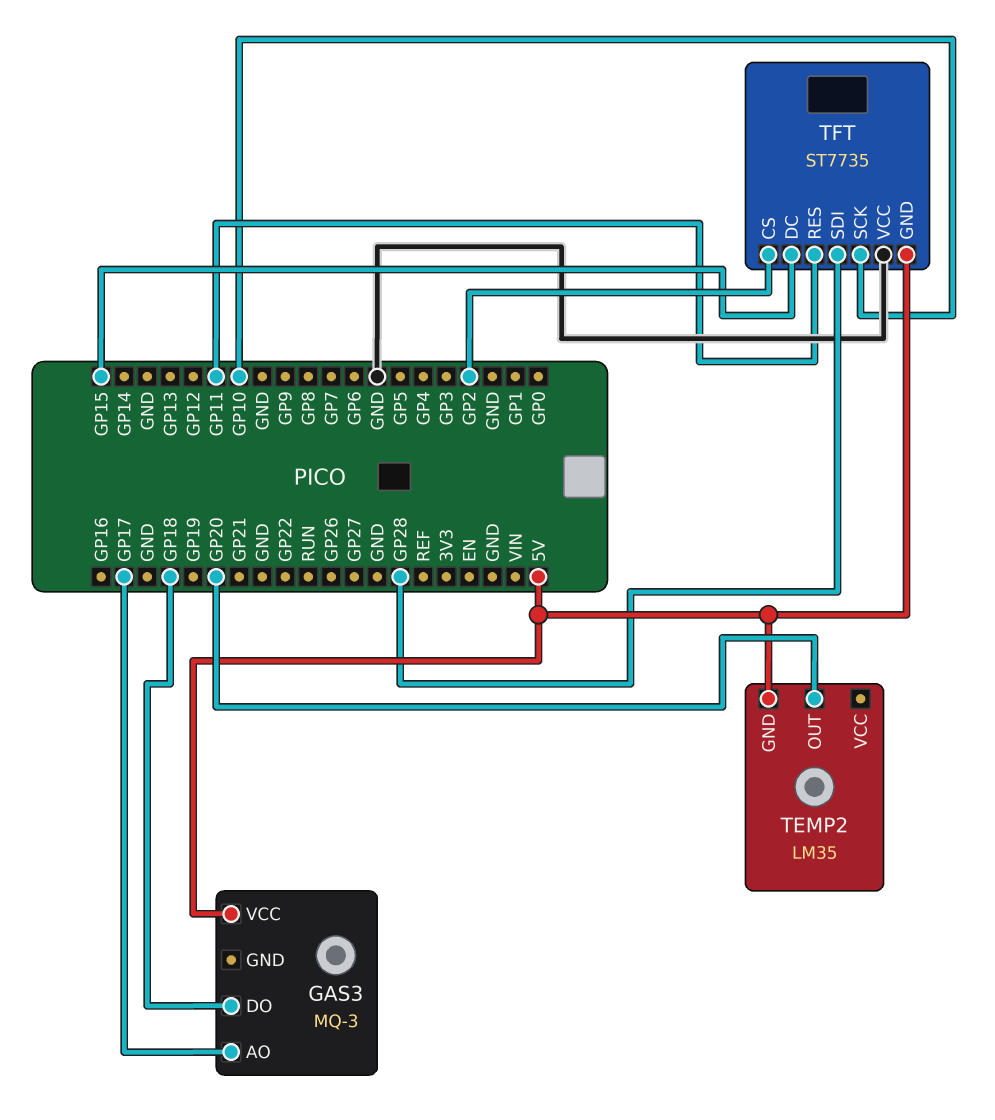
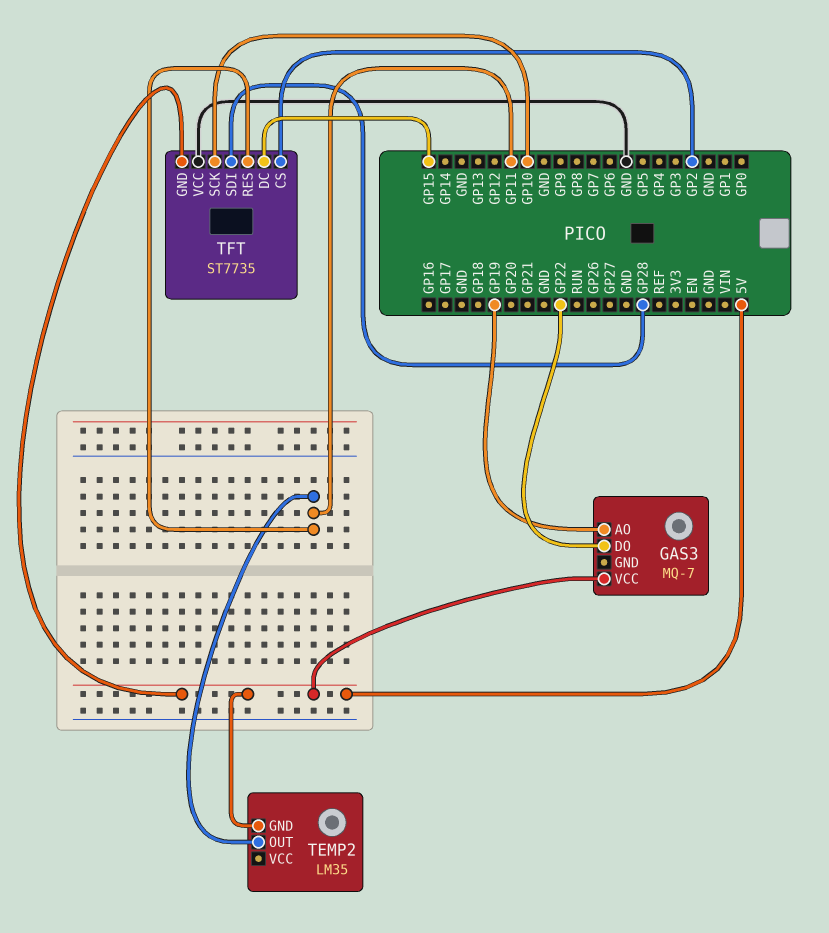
GAS3: MQ-3 -> MQ-7
GAS3 pin AO: GP17 -> GP19
GAS3 pin DO: GP18 -> GP22
TEMP2 pin OUT: GP20 -> GP11

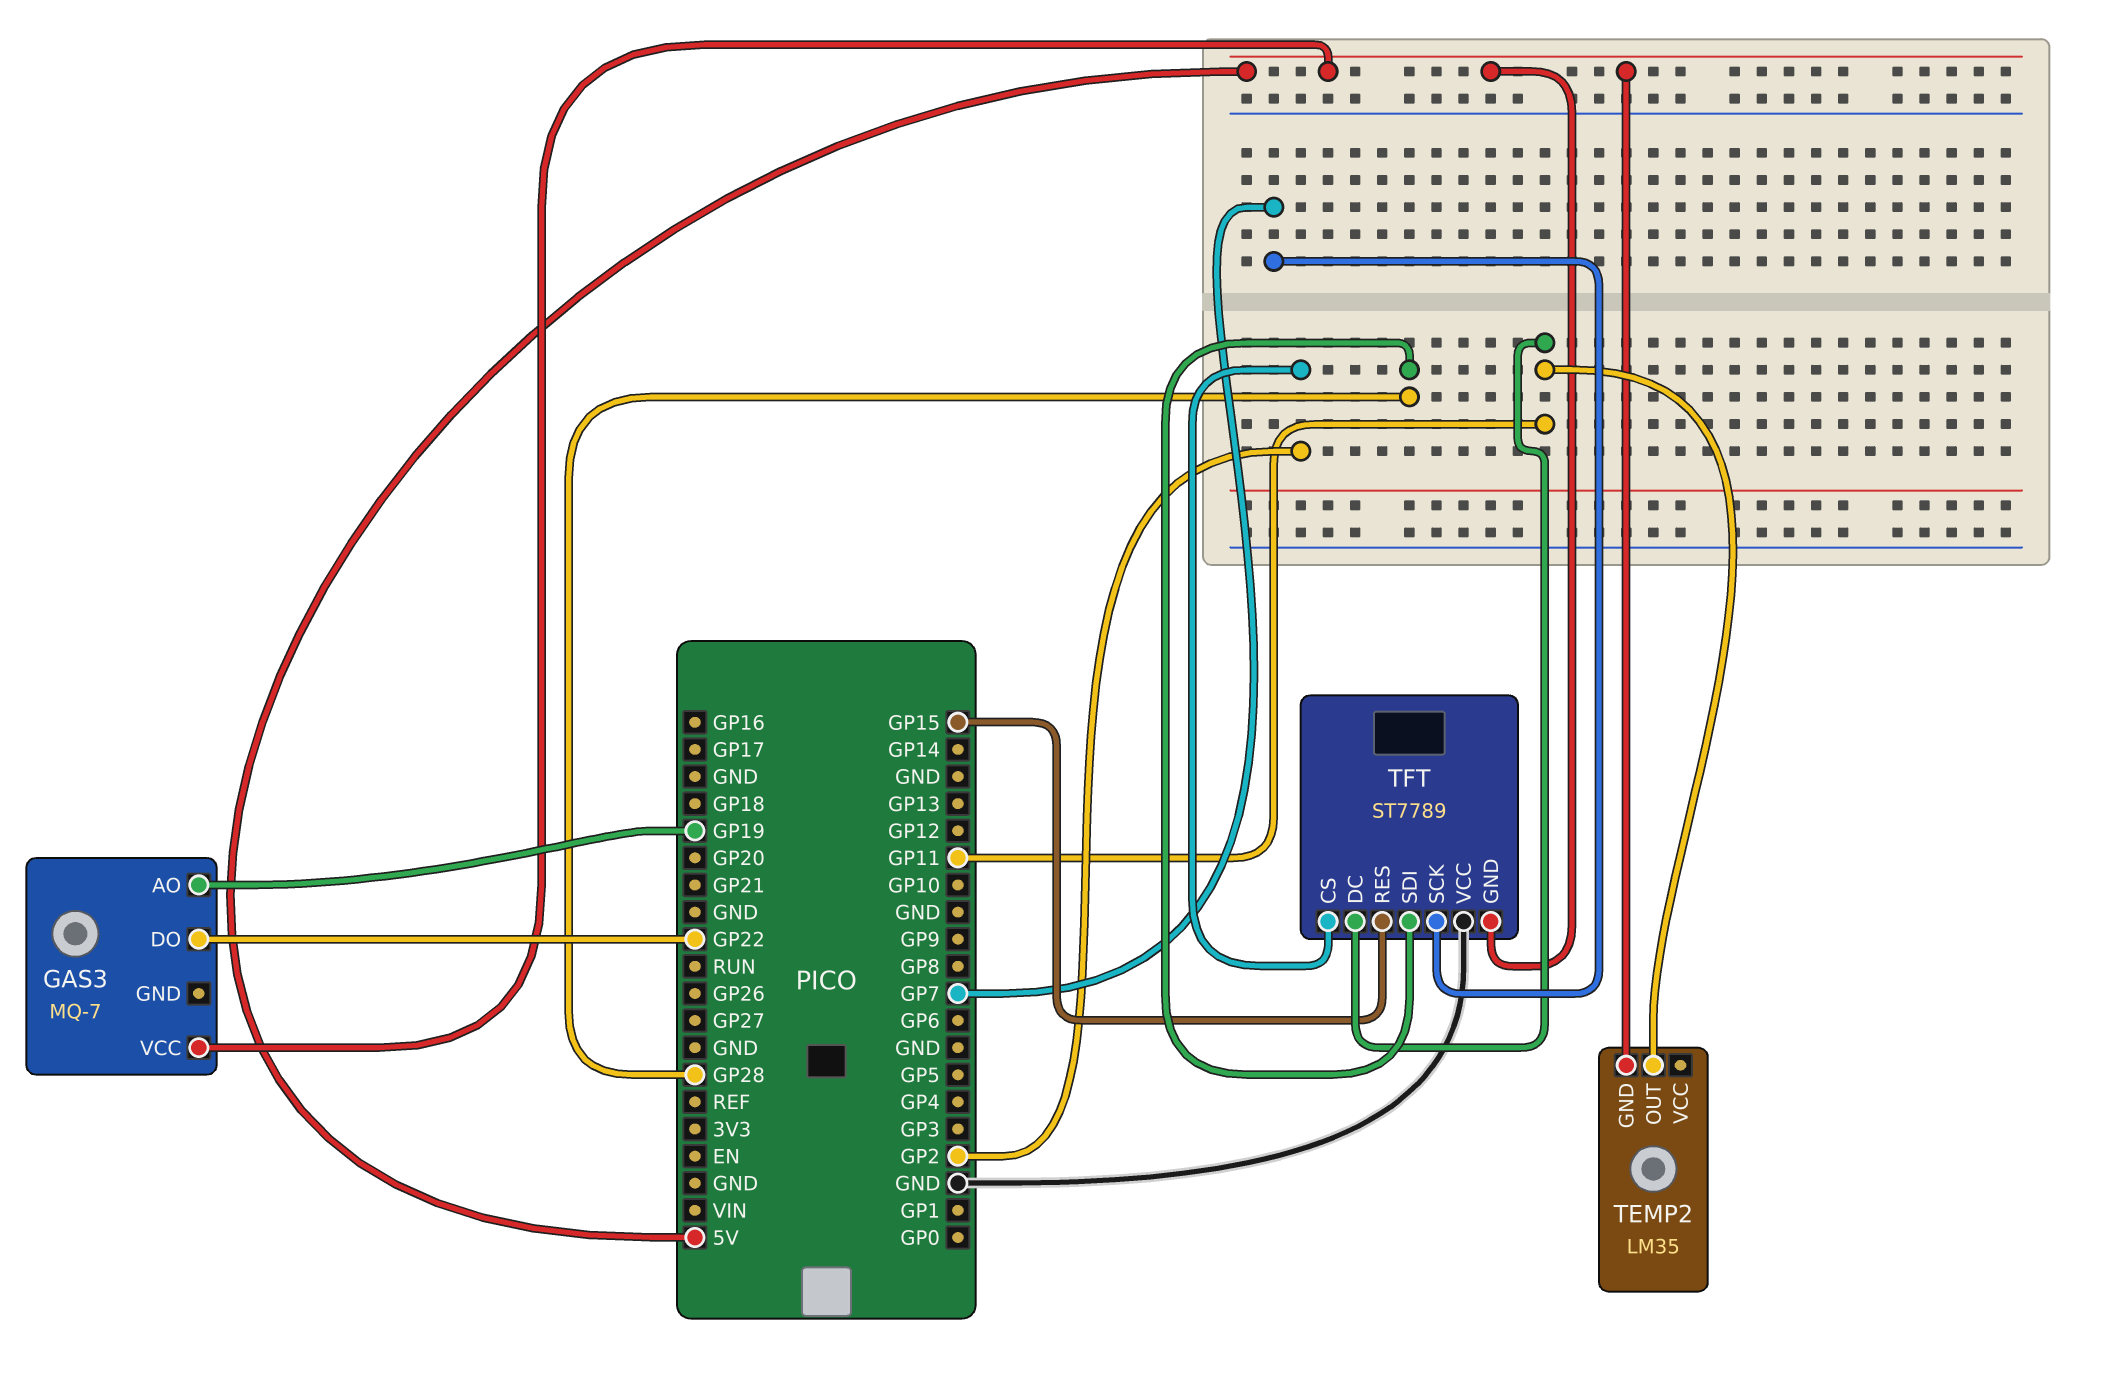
TFT: ST7735 -> ST7789
TFT pin DC: GP15 -> GP11
TFT pin RES: GP11 -> GP15
TFT pin SCK: GP10 -> GP7

